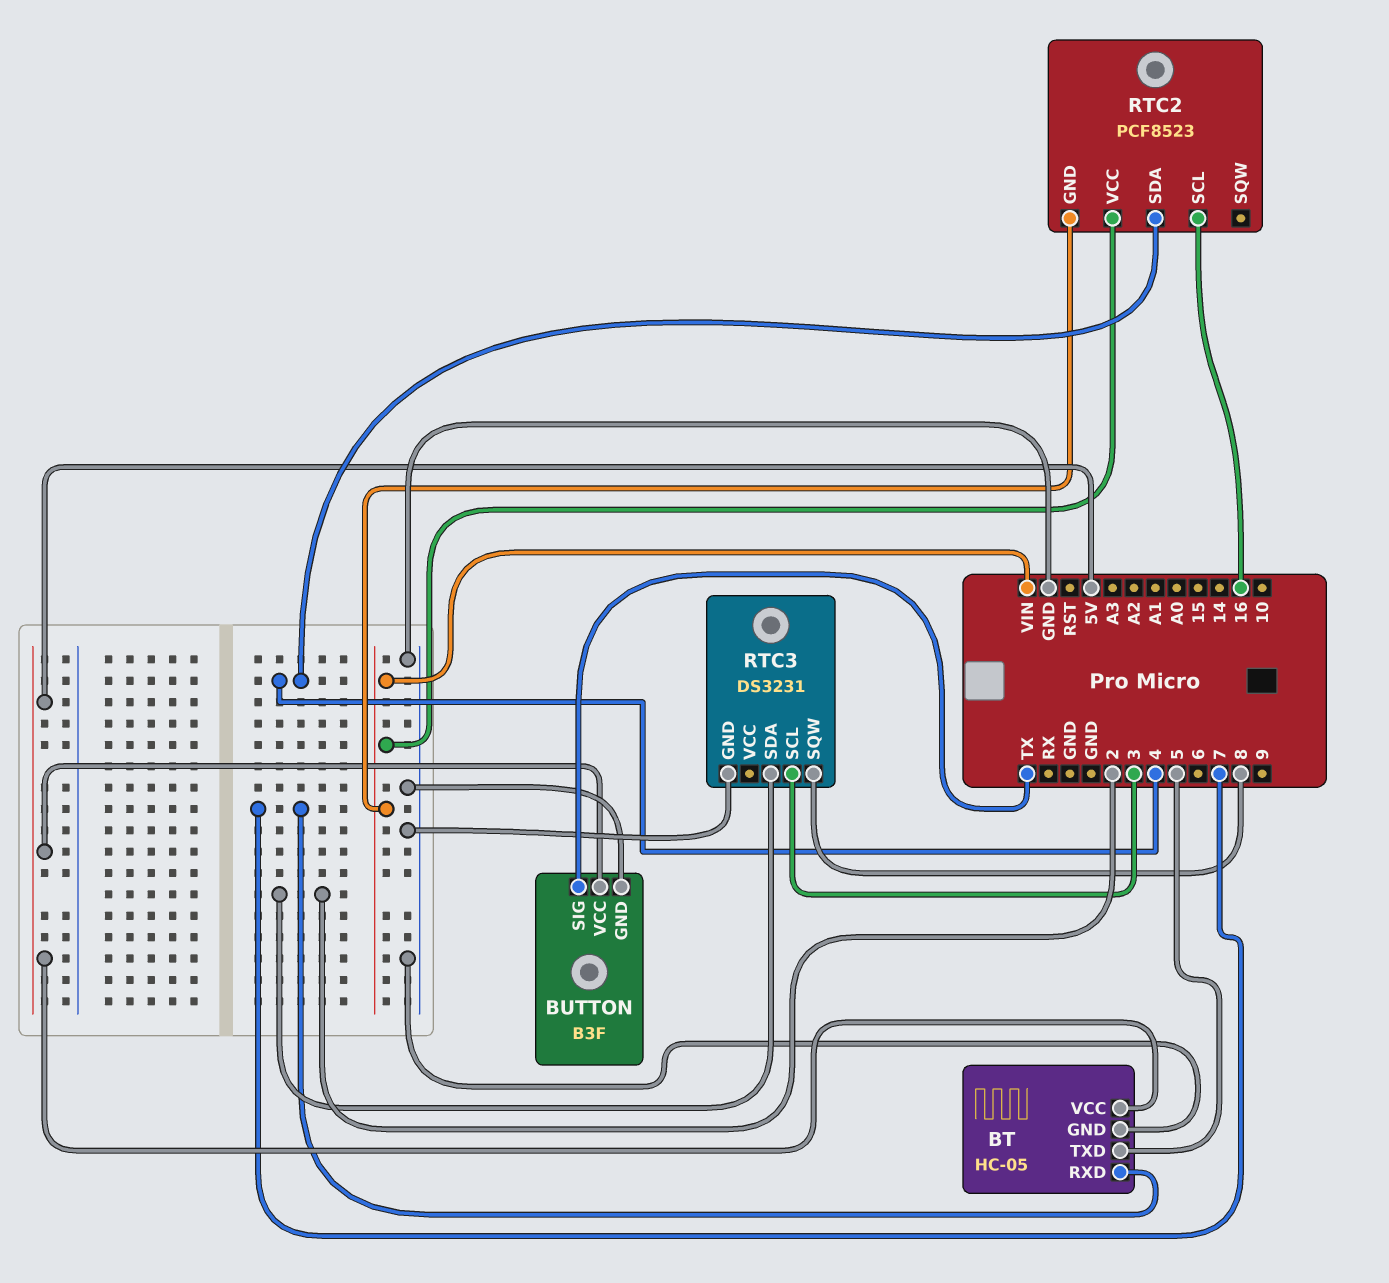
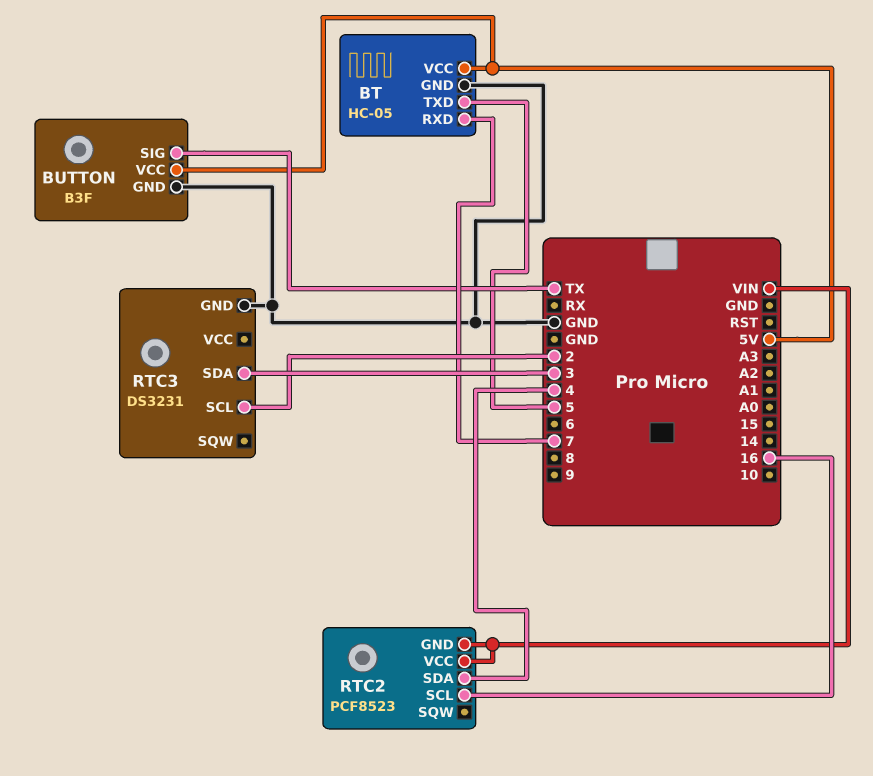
RTC3 pin SCL: 3 -> 2
RTC3 pin SDA: 2 -> 3
RTC3 pin SQW: 8 -> none

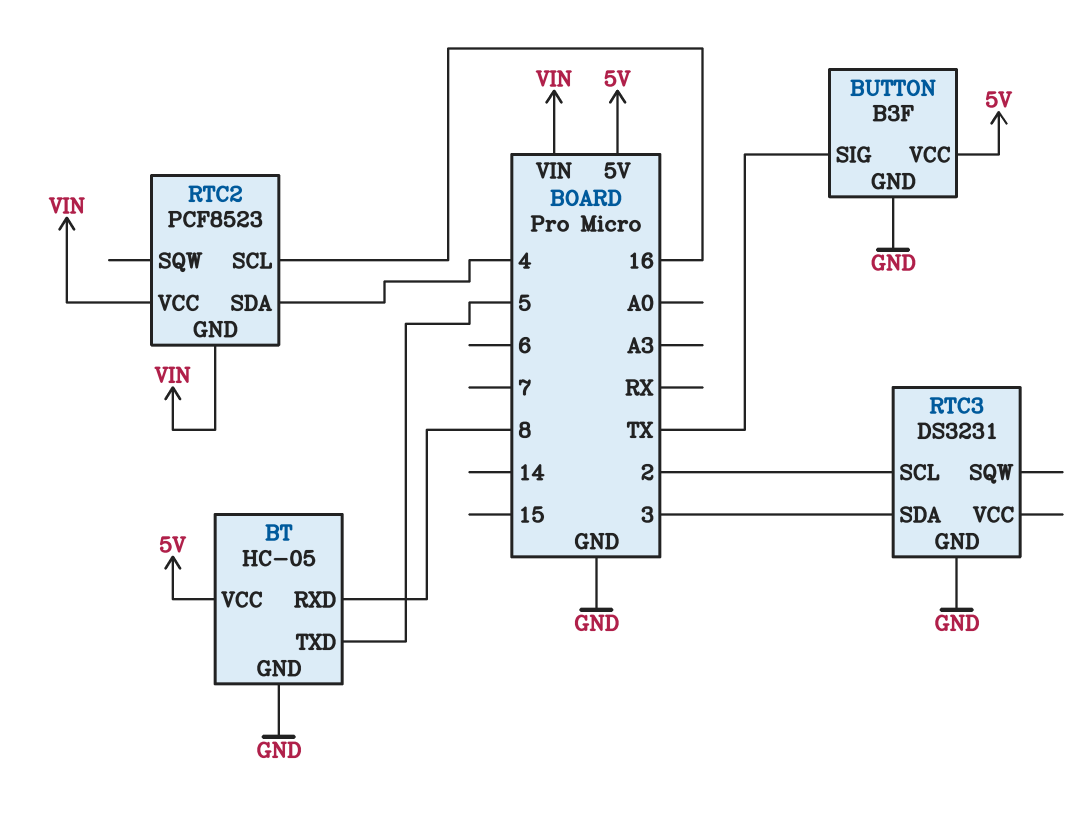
BT pin RXD: 7 -> 8

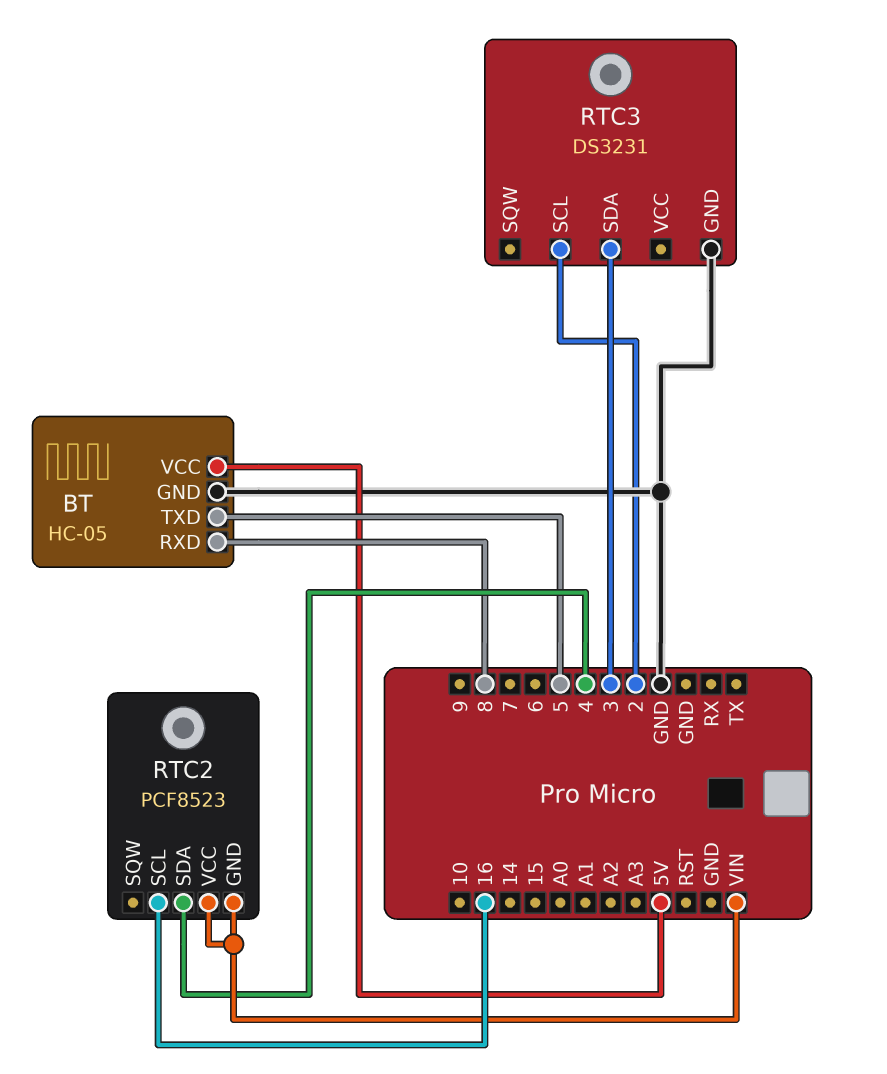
BUTTON: B3F -> none
BUTTON pin GND: GND -> none
BUTTON pin SIG: TX -> none
BUTTON pin VCC: 5V -> none

